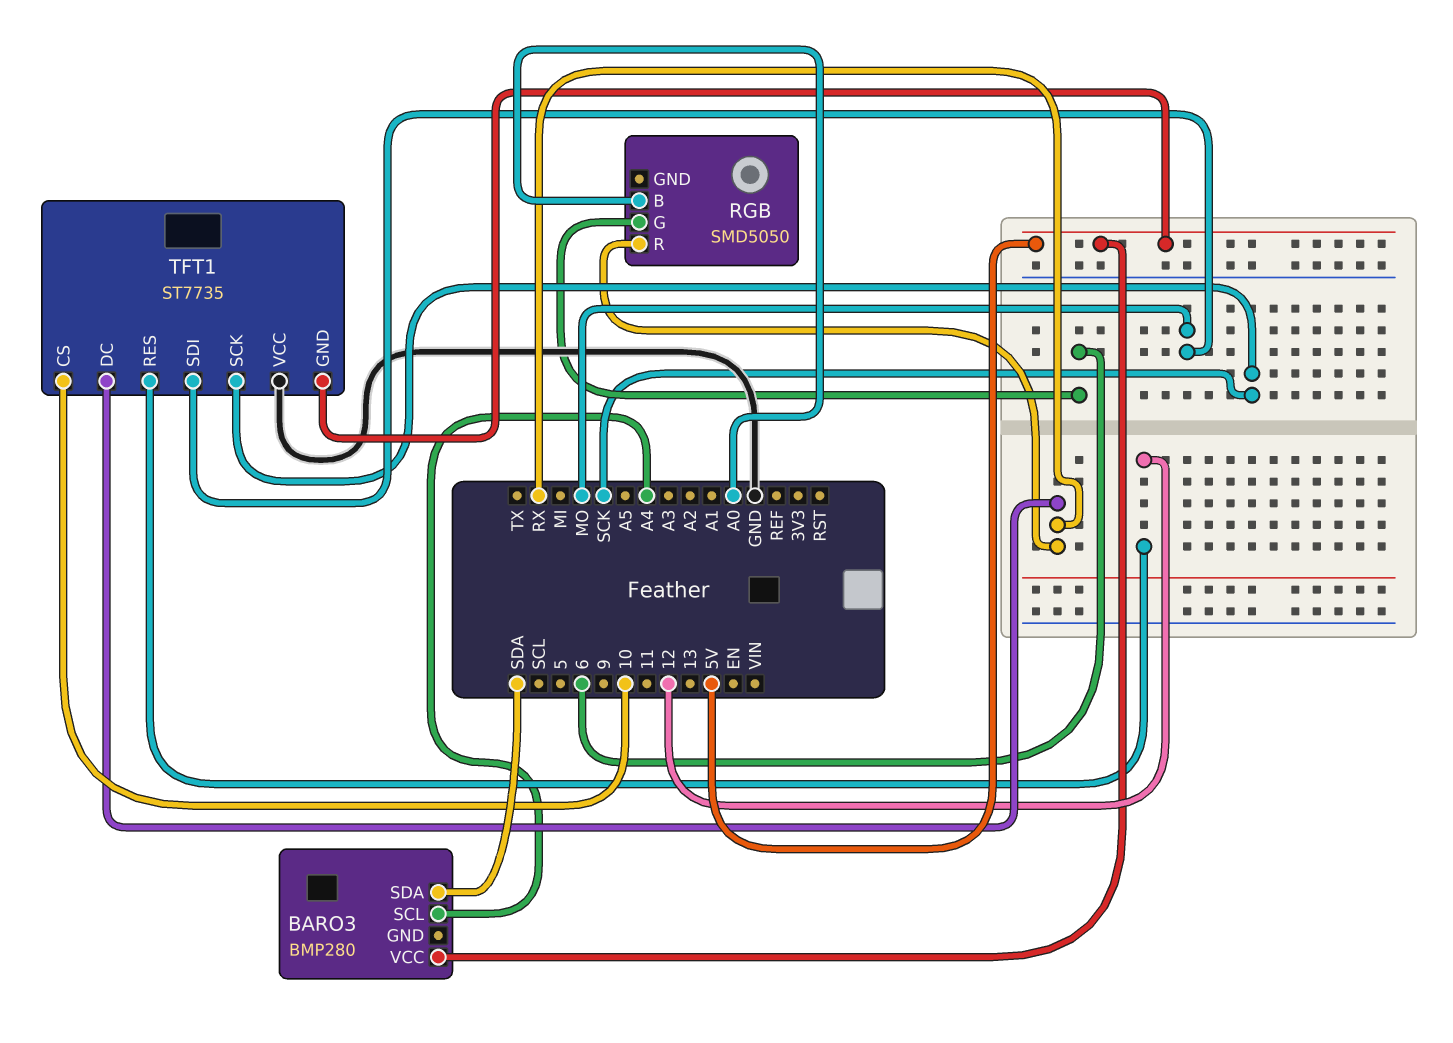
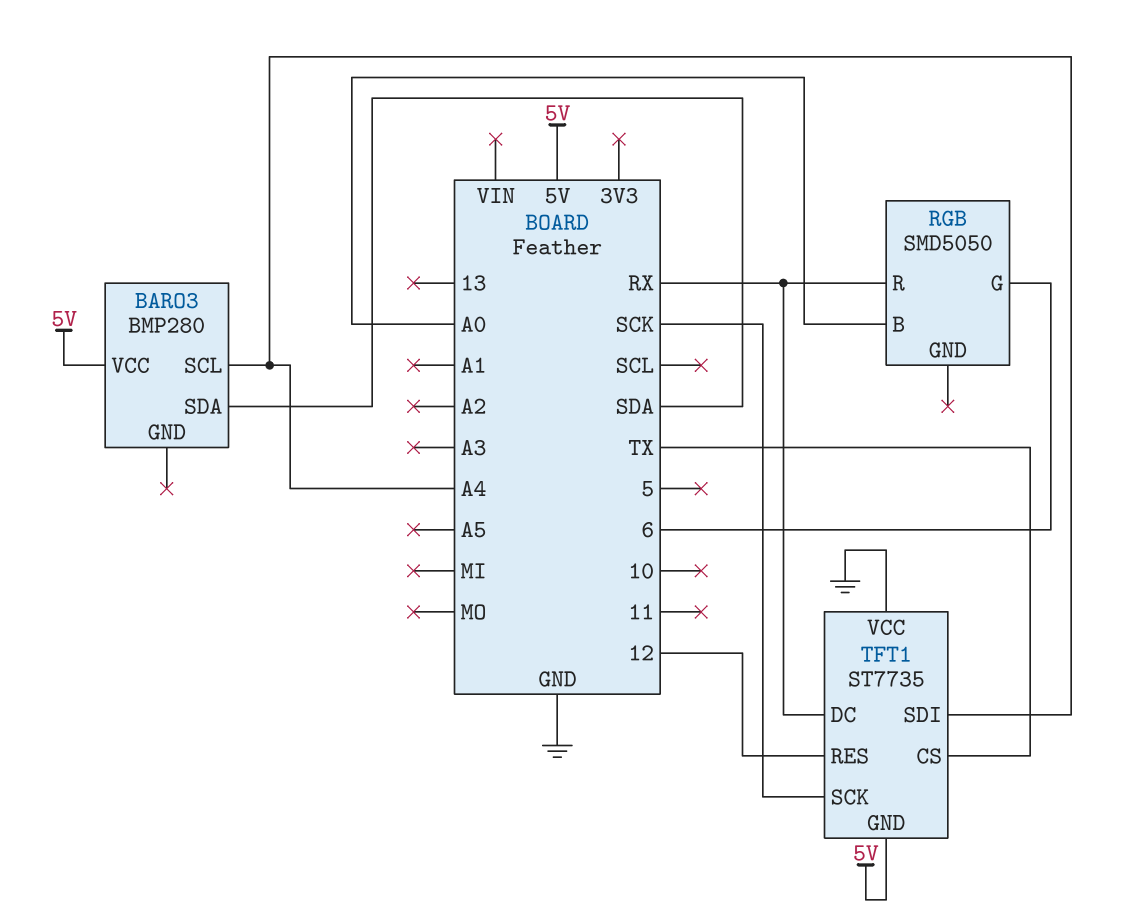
TFT1 pin CS: 10 -> TX
TFT1 pin SDI: MO -> A4

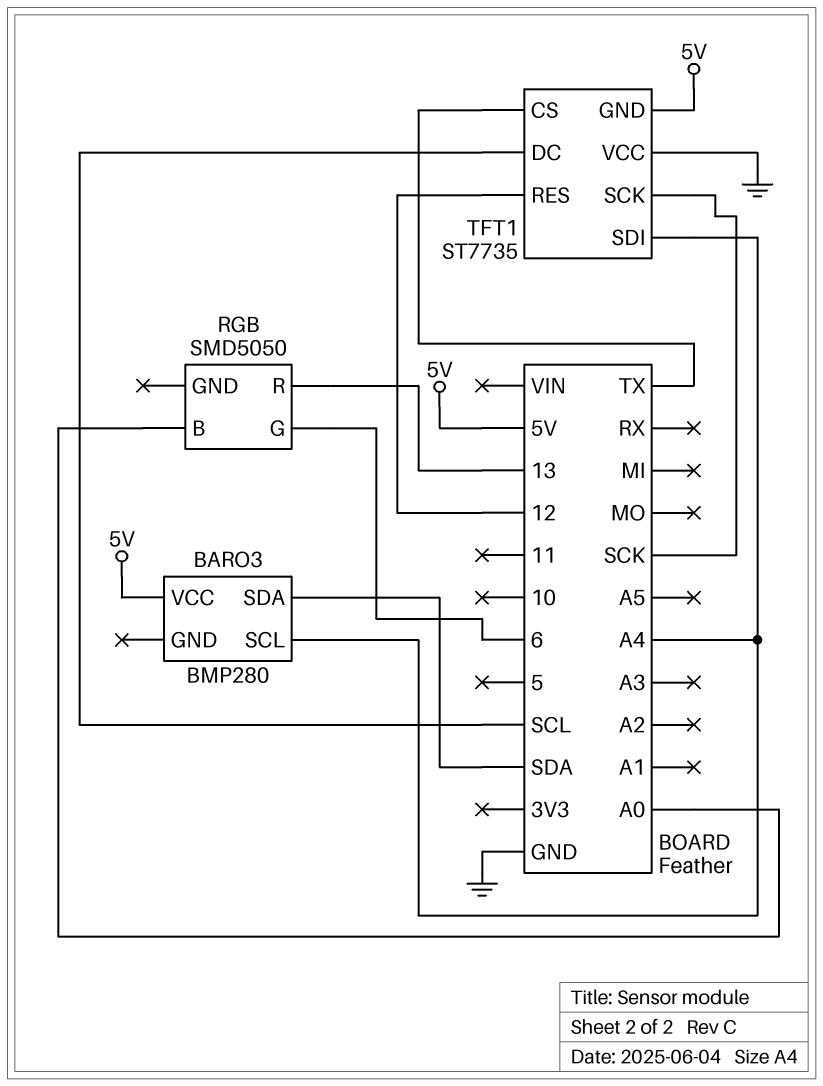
RGB pin R: RX -> 13
TFT1 pin DC: RX -> SCL

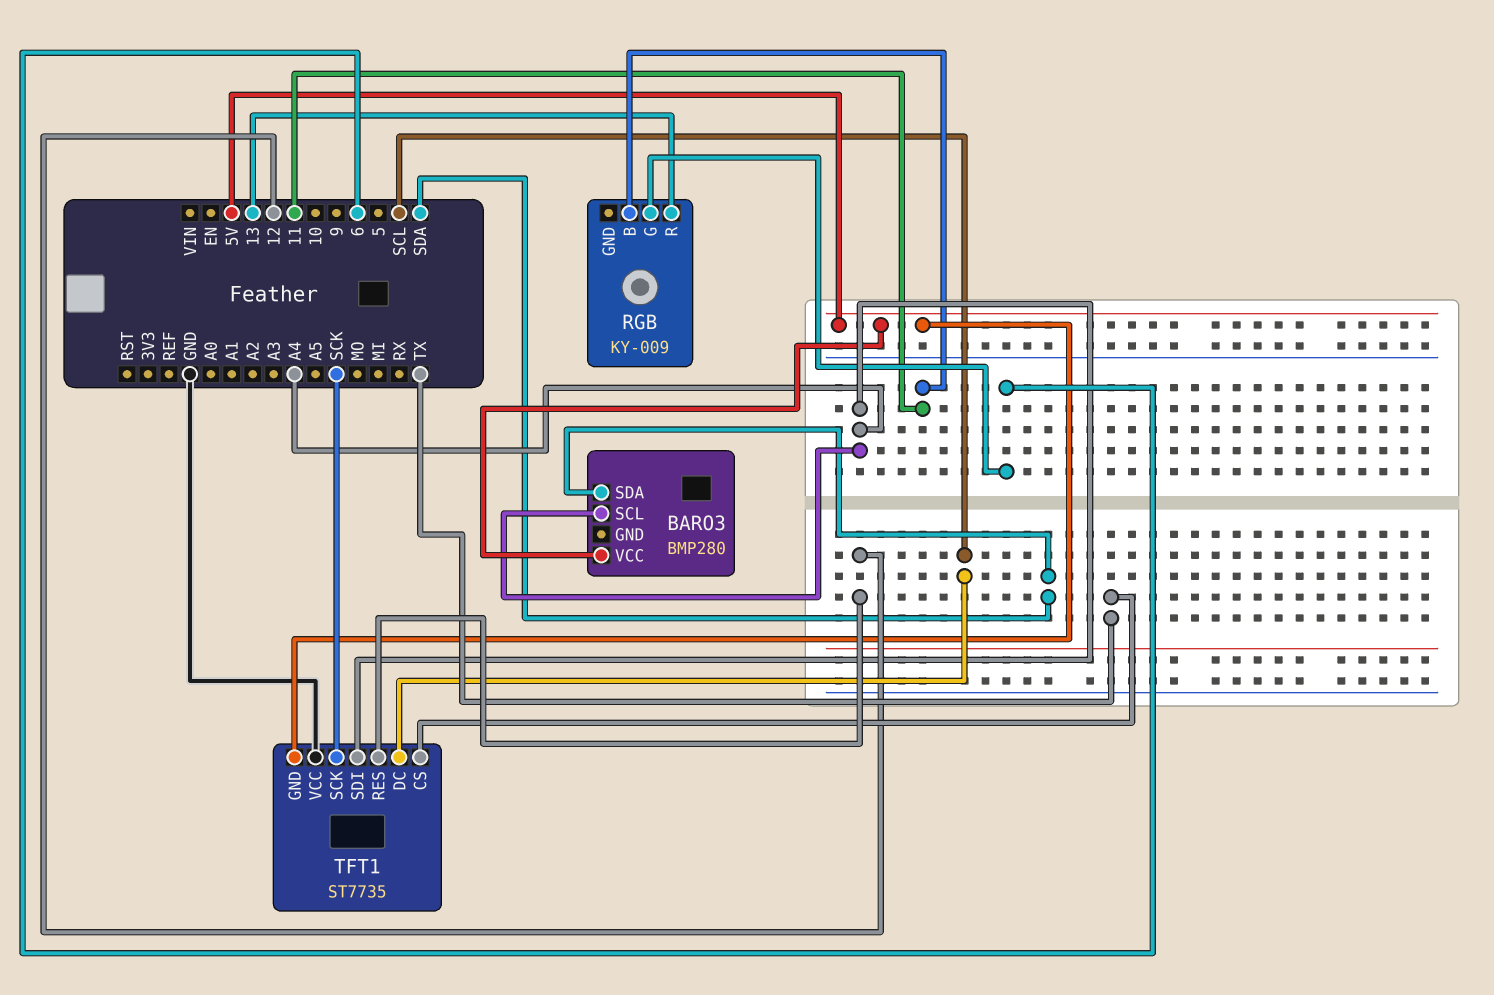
RGB: SMD5050 -> KY-009
RGB pin B: A0 -> 11

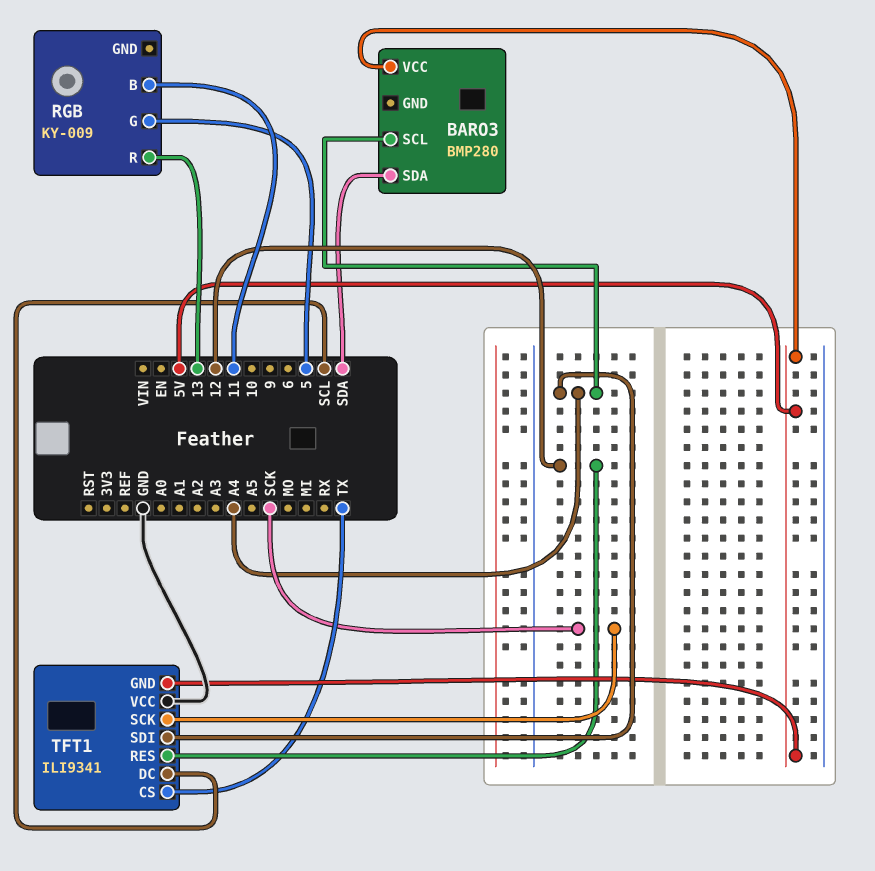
RGB pin G: 6 -> 5
TFT1: ST7735 -> ILI9341

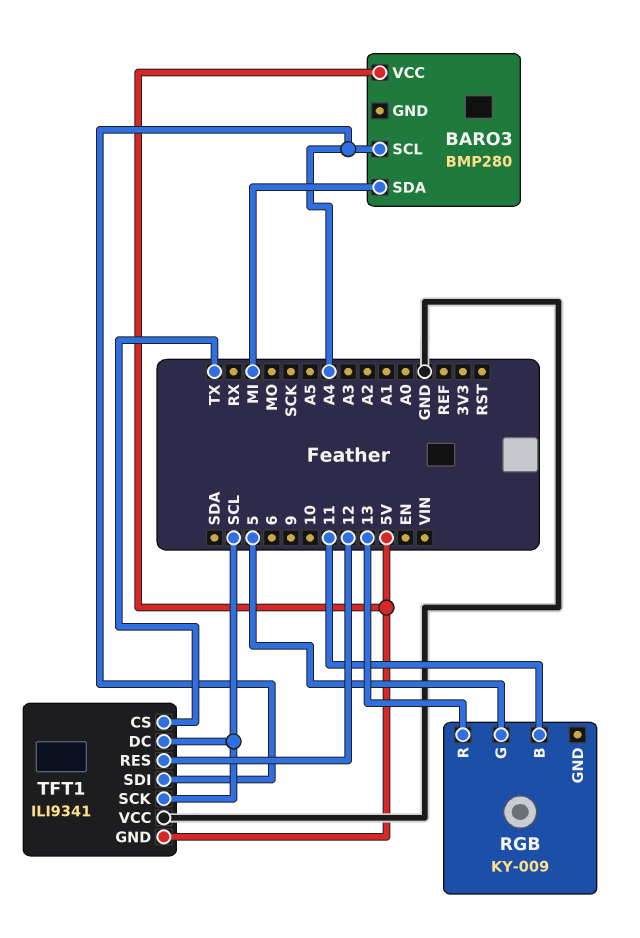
BARO3 pin SDA: SDA -> MI
TFT1 pin SCK: SCK -> SCL

